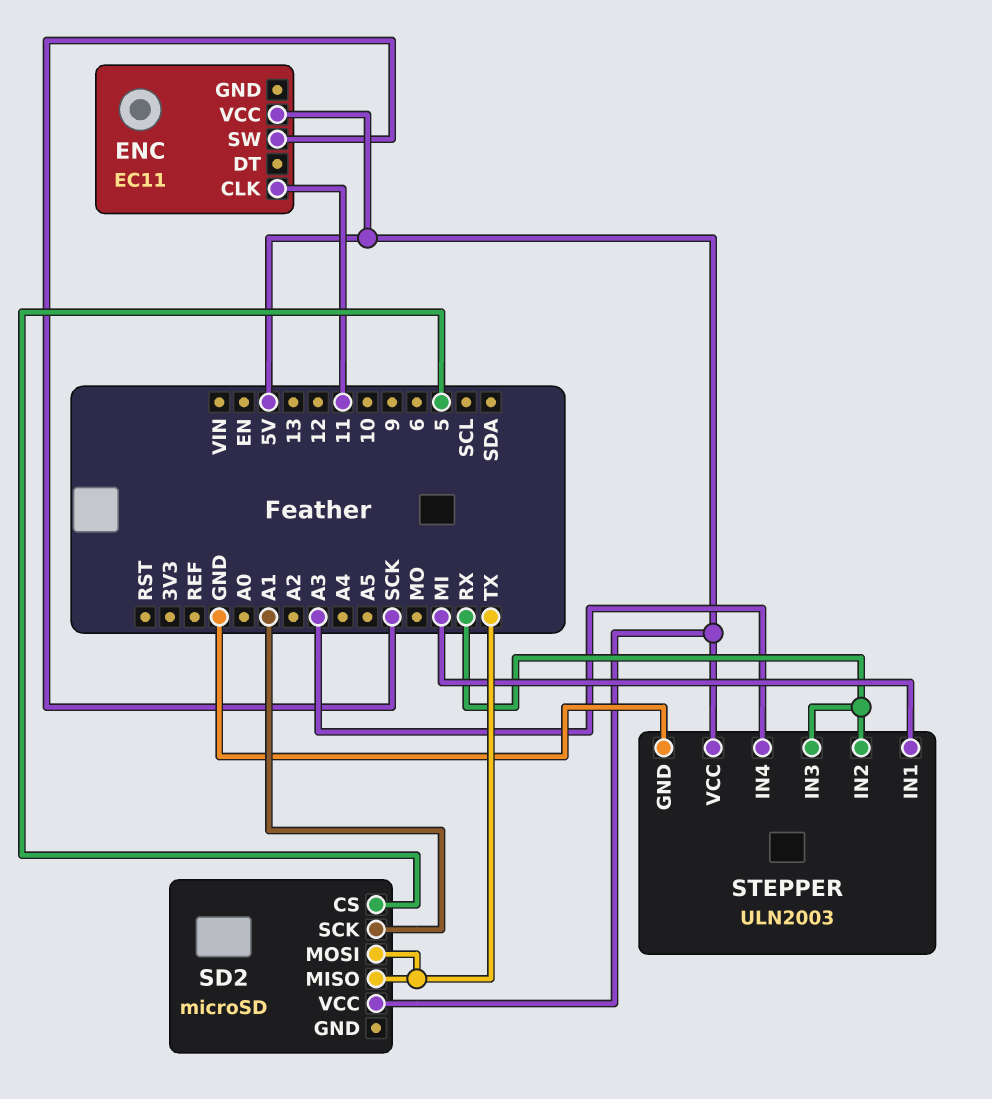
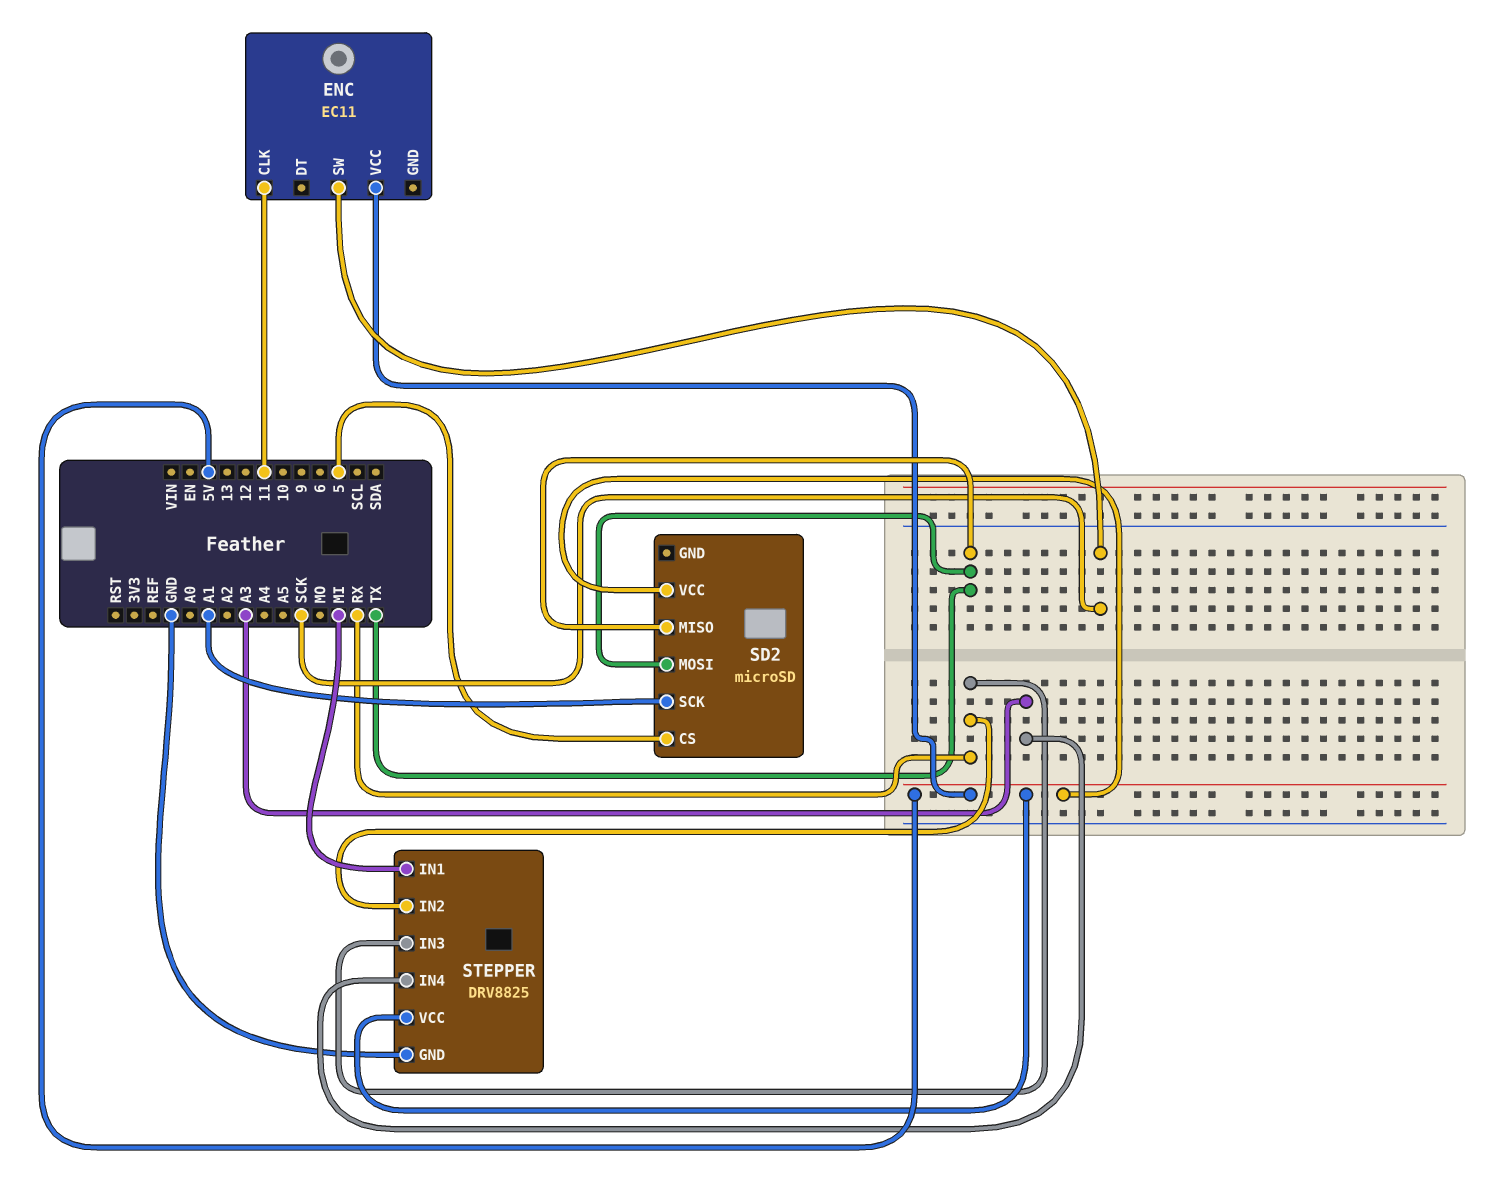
STEPPER: ULN2003 -> DRV8825

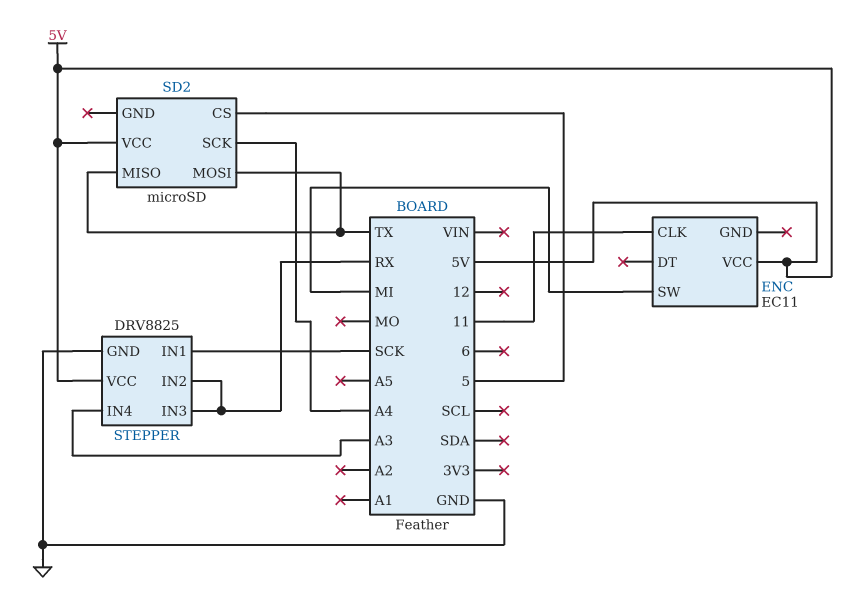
ENC pin SW: SCK -> MI
SD2 pin SCK: A1 -> A4
STEPPER pin IN1: MI -> SCK

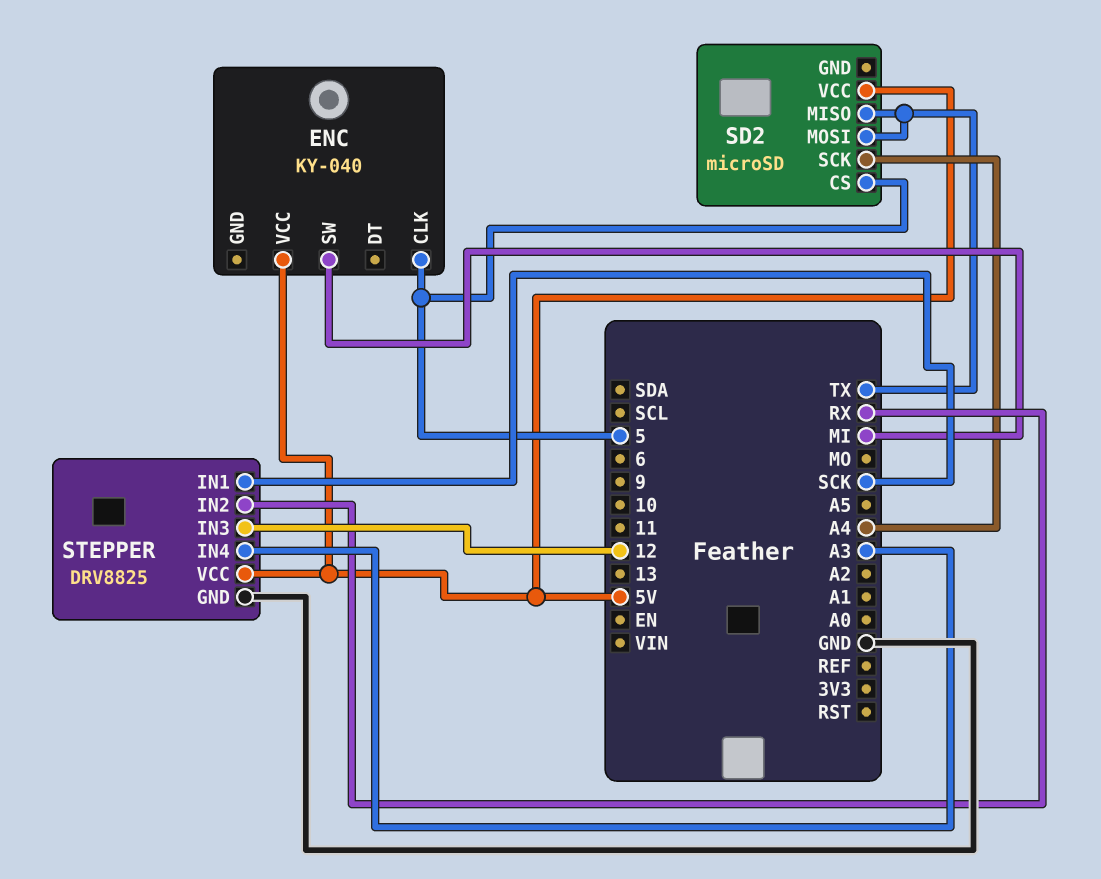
ENC: EC11 -> KY-040
ENC pin CLK: 11 -> 5
STEPPER pin IN3: RX -> 12

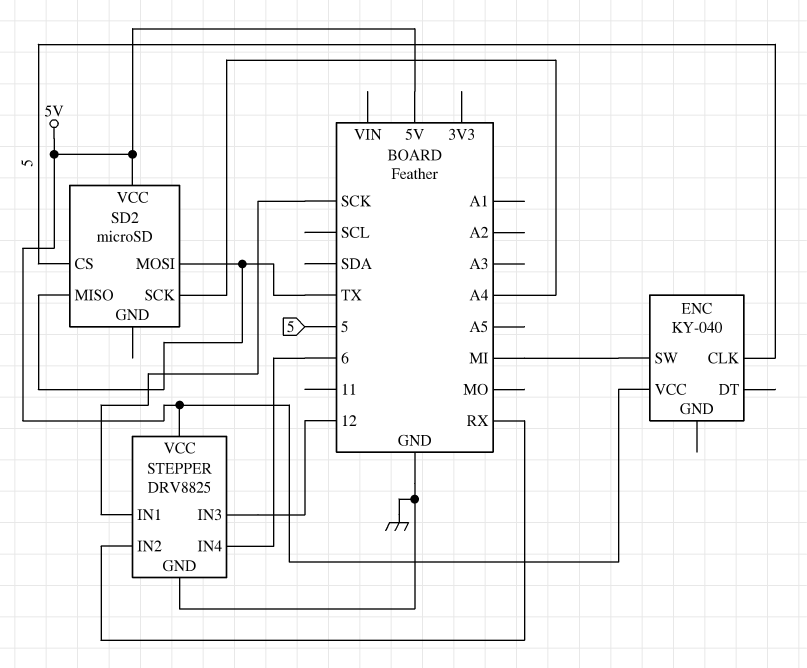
STEPPER pin IN4: A3 -> 6

